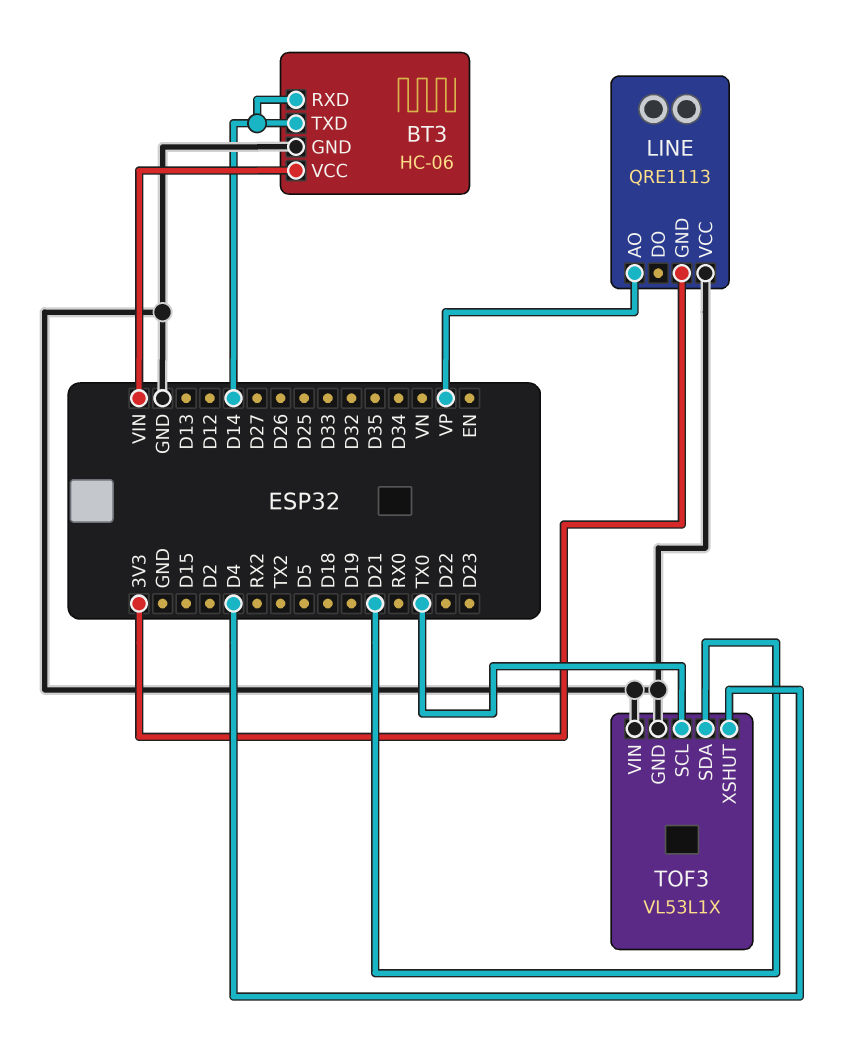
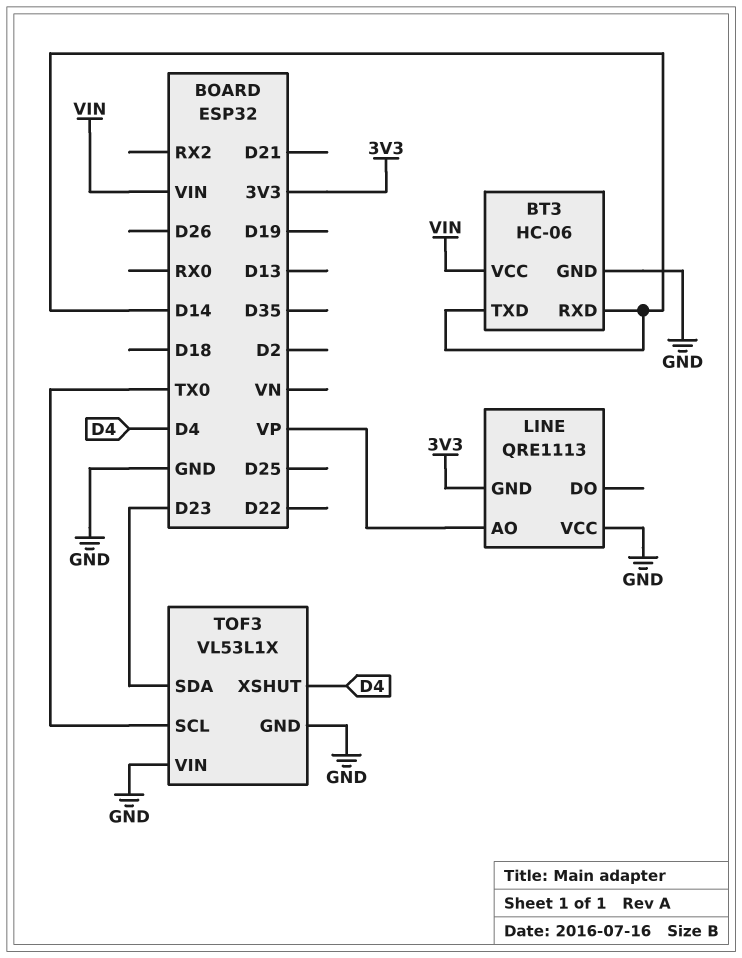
TOF3 pin SDA: D21 -> D23

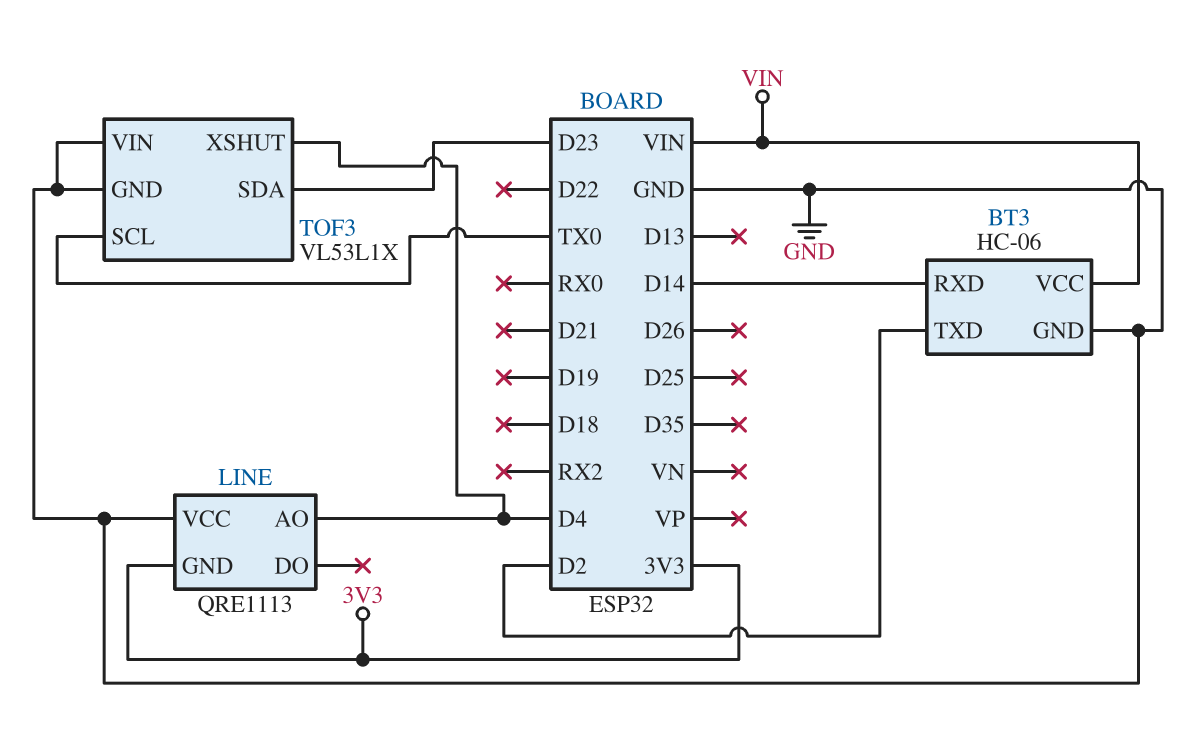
BT3 pin TXD: D14 -> D2
LINE pin AO: VP -> D4

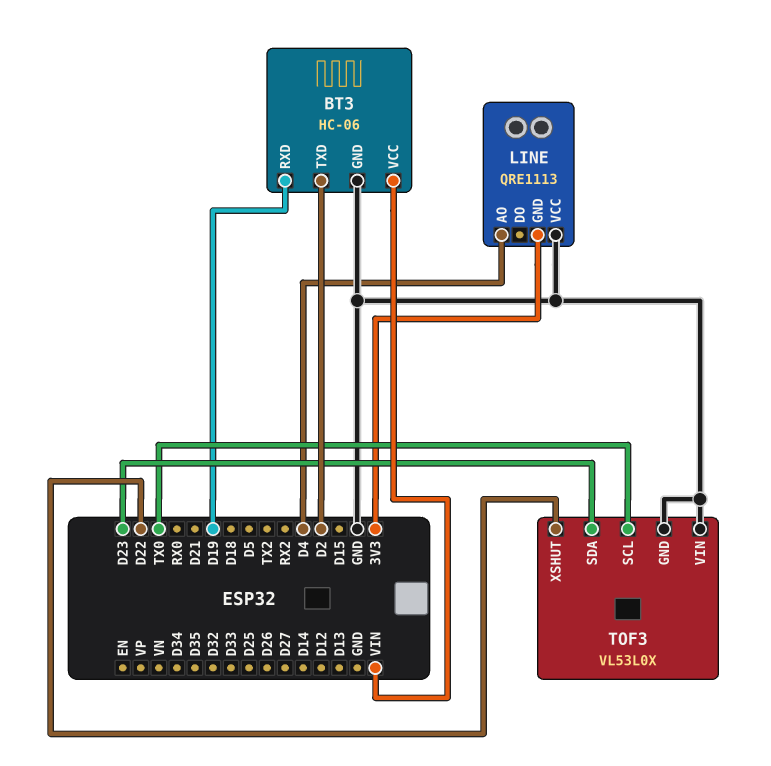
BT3 pin RXD: D14 -> D19
TOF3: VL53L1X -> VL53L0X
TOF3 pin XSHUT: D4 -> D22

